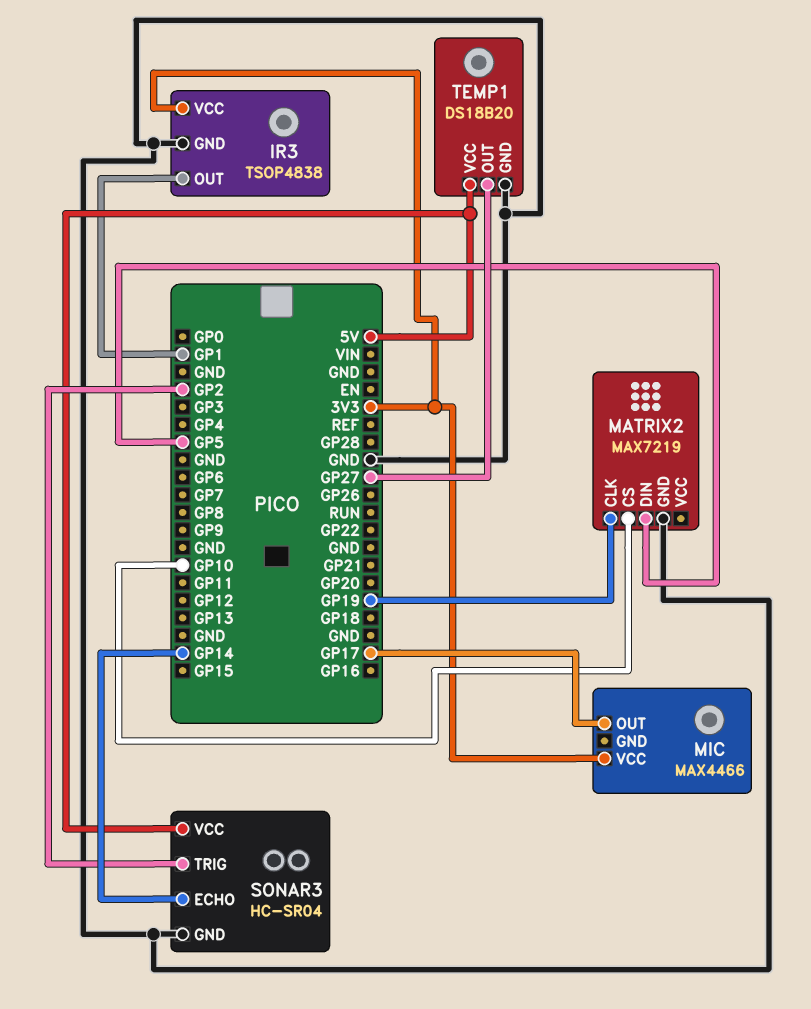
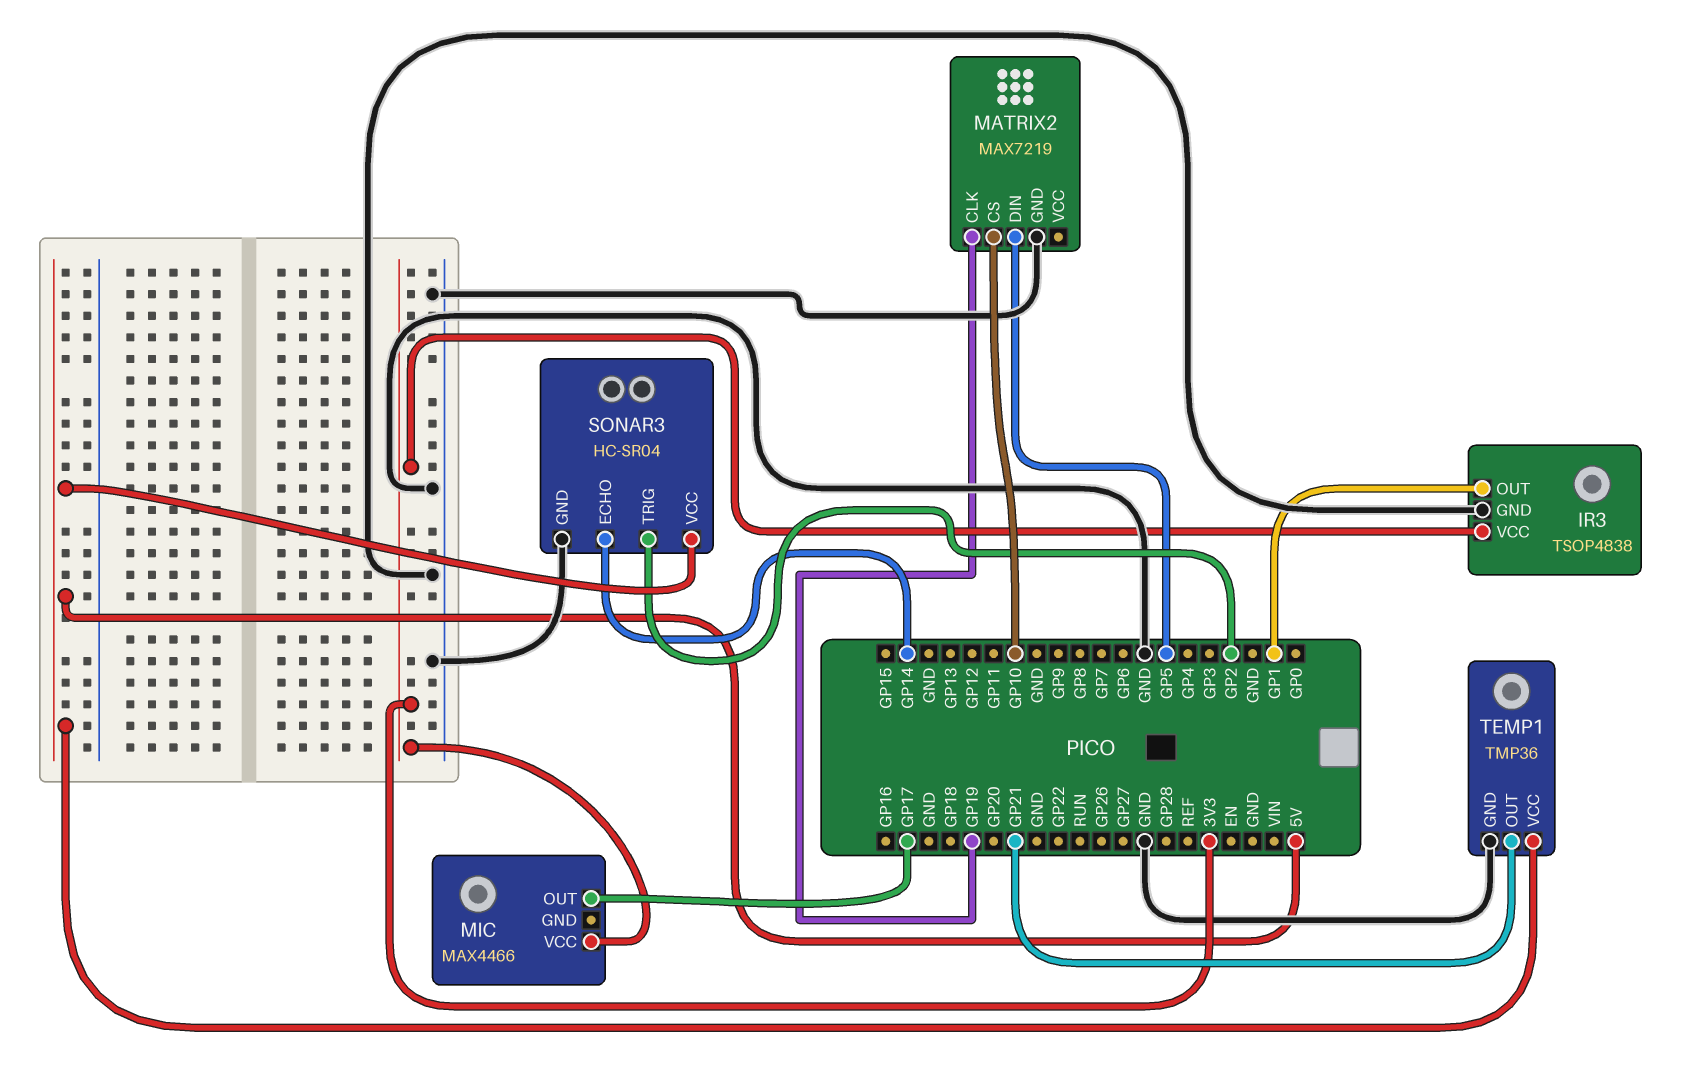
TEMP1: DS18B20 -> TMP36
TEMP1 pin OUT: GP27 -> GP21

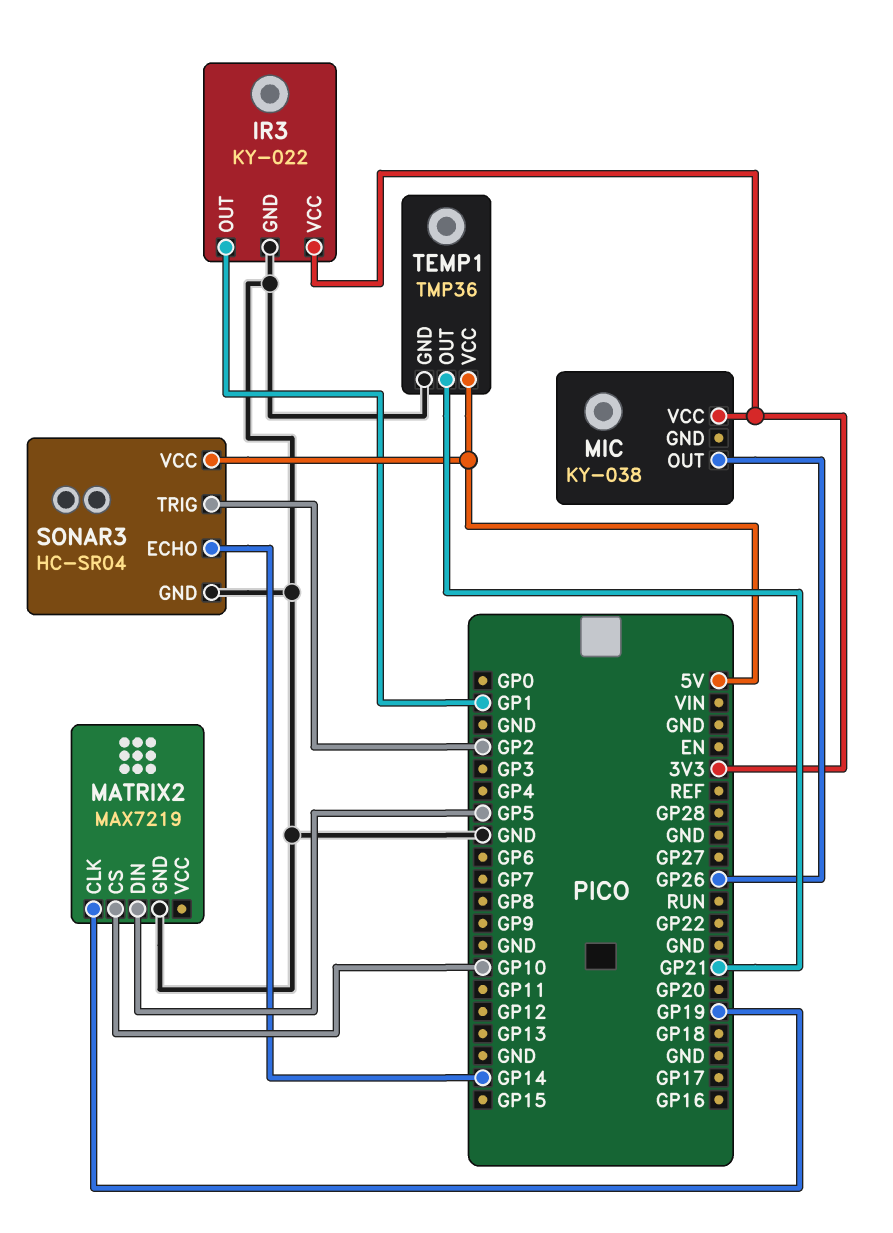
IR3: TSOP4838 -> KY-022
MIC: MAX4466 -> KY-038
MIC pin OUT: GP17 -> GP26

